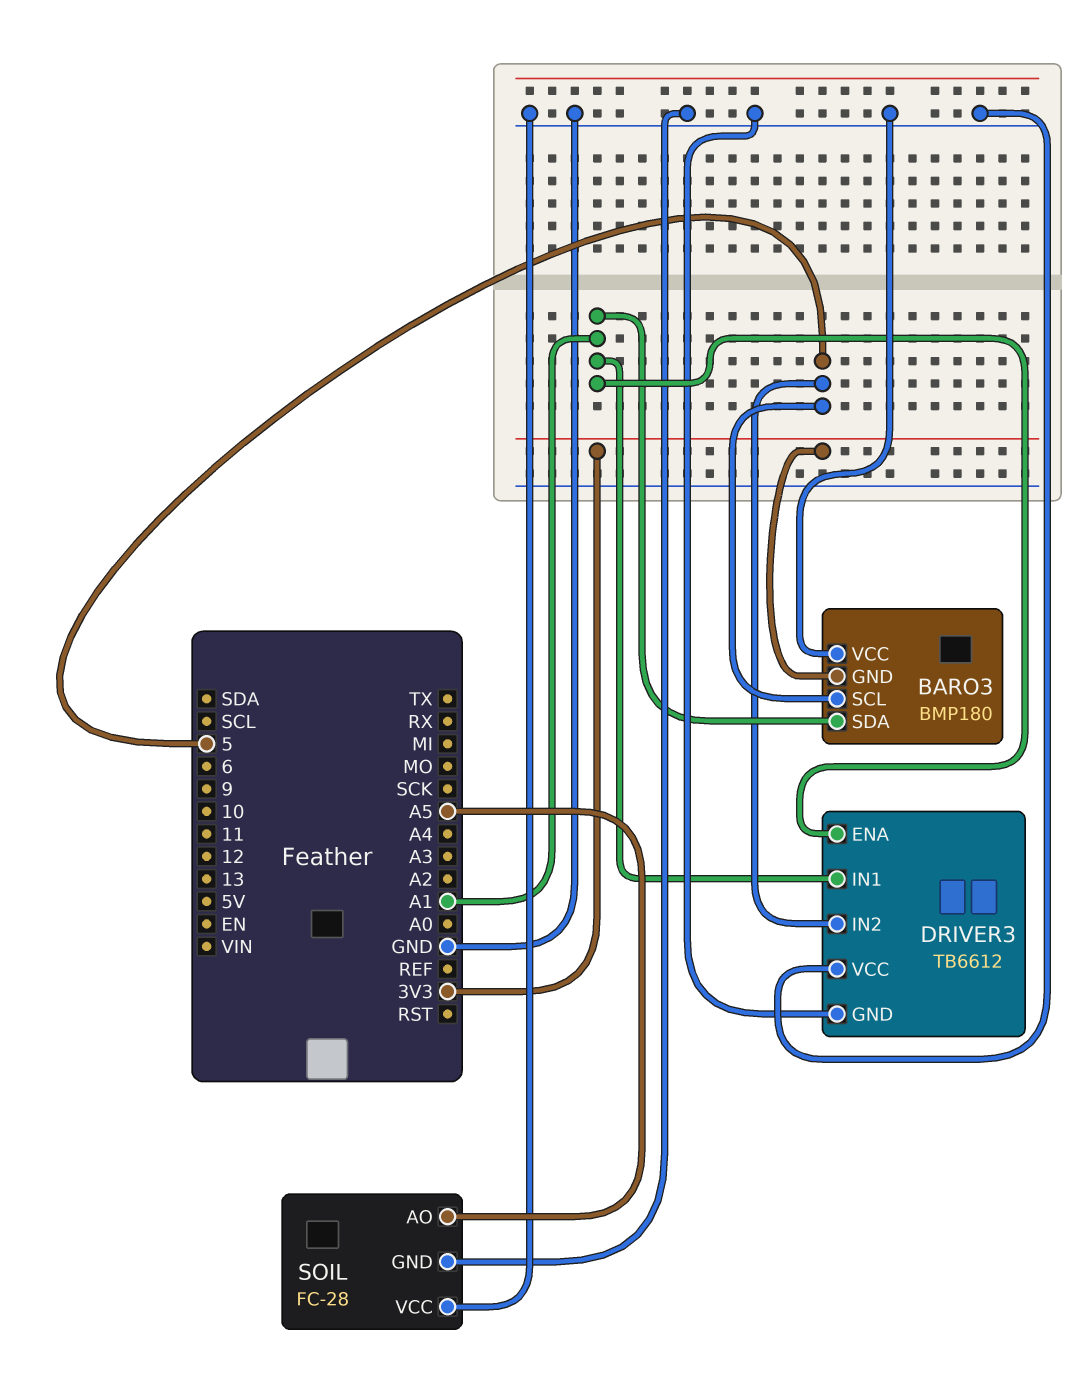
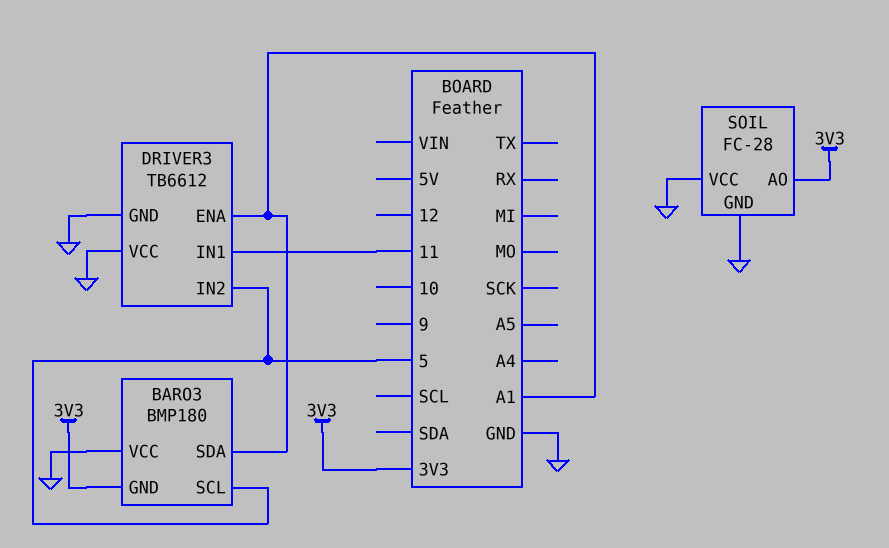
DRIVER3 pin IN1: A1 -> 11
SOIL pin AO: A5 -> 3V3

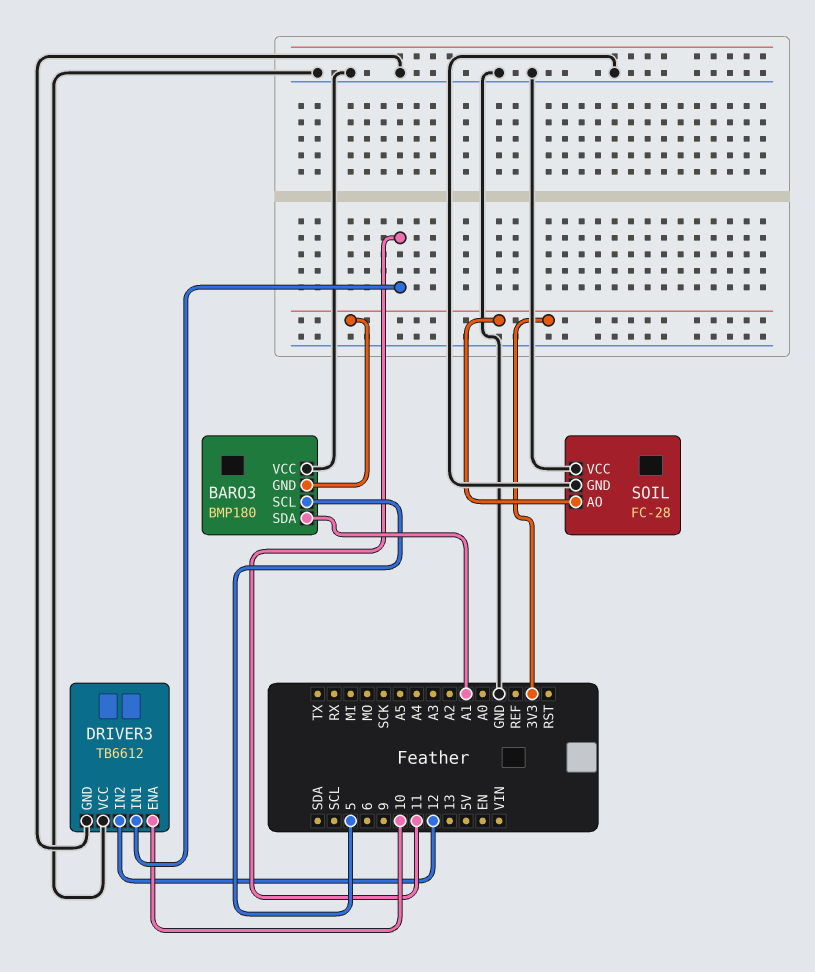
DRIVER3 pin ENA: A1 -> 10
DRIVER3 pin IN2: 5 -> 12

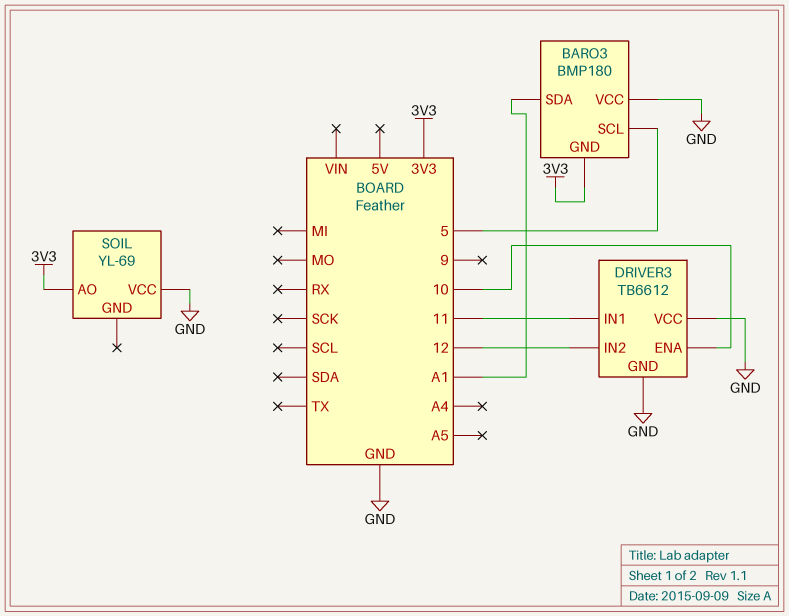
SOIL: FC-28 -> YL-69
SOIL pin GND: GND -> none

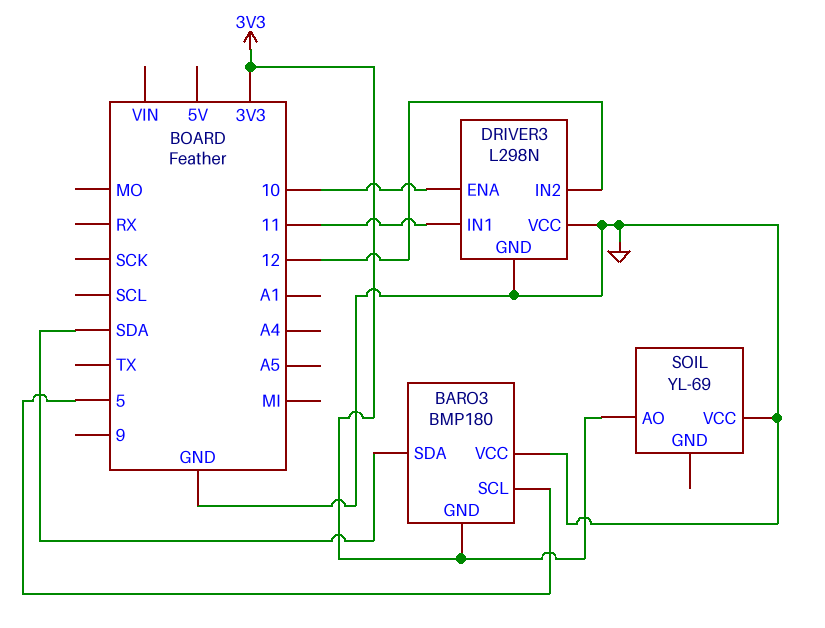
BARO3 pin SDA: A1 -> SDA
DRIVER3: TB6612 -> L298N

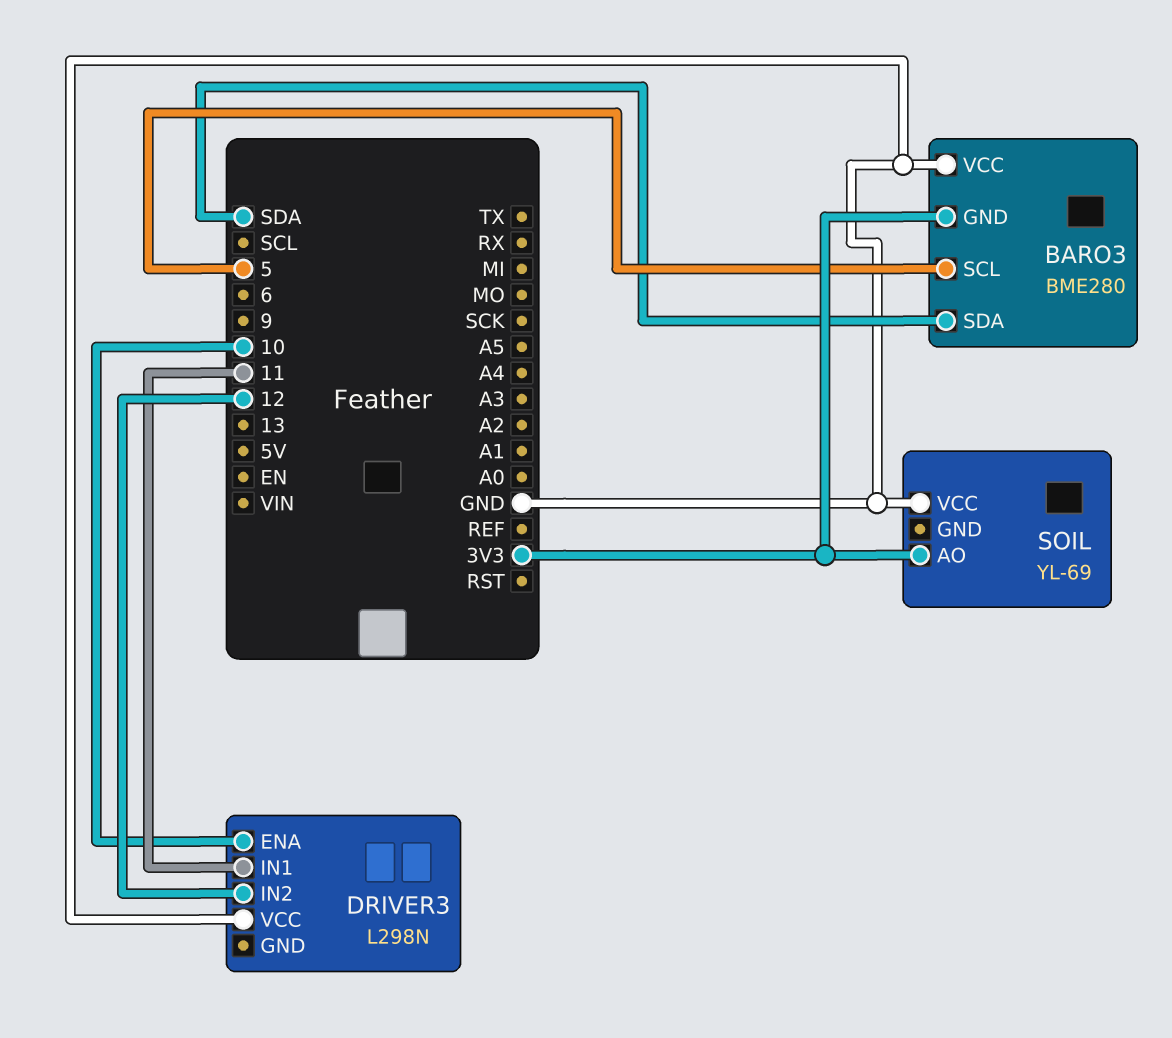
BARO3: BMP180 -> BME280
DRIVER3 pin GND: GND -> none

